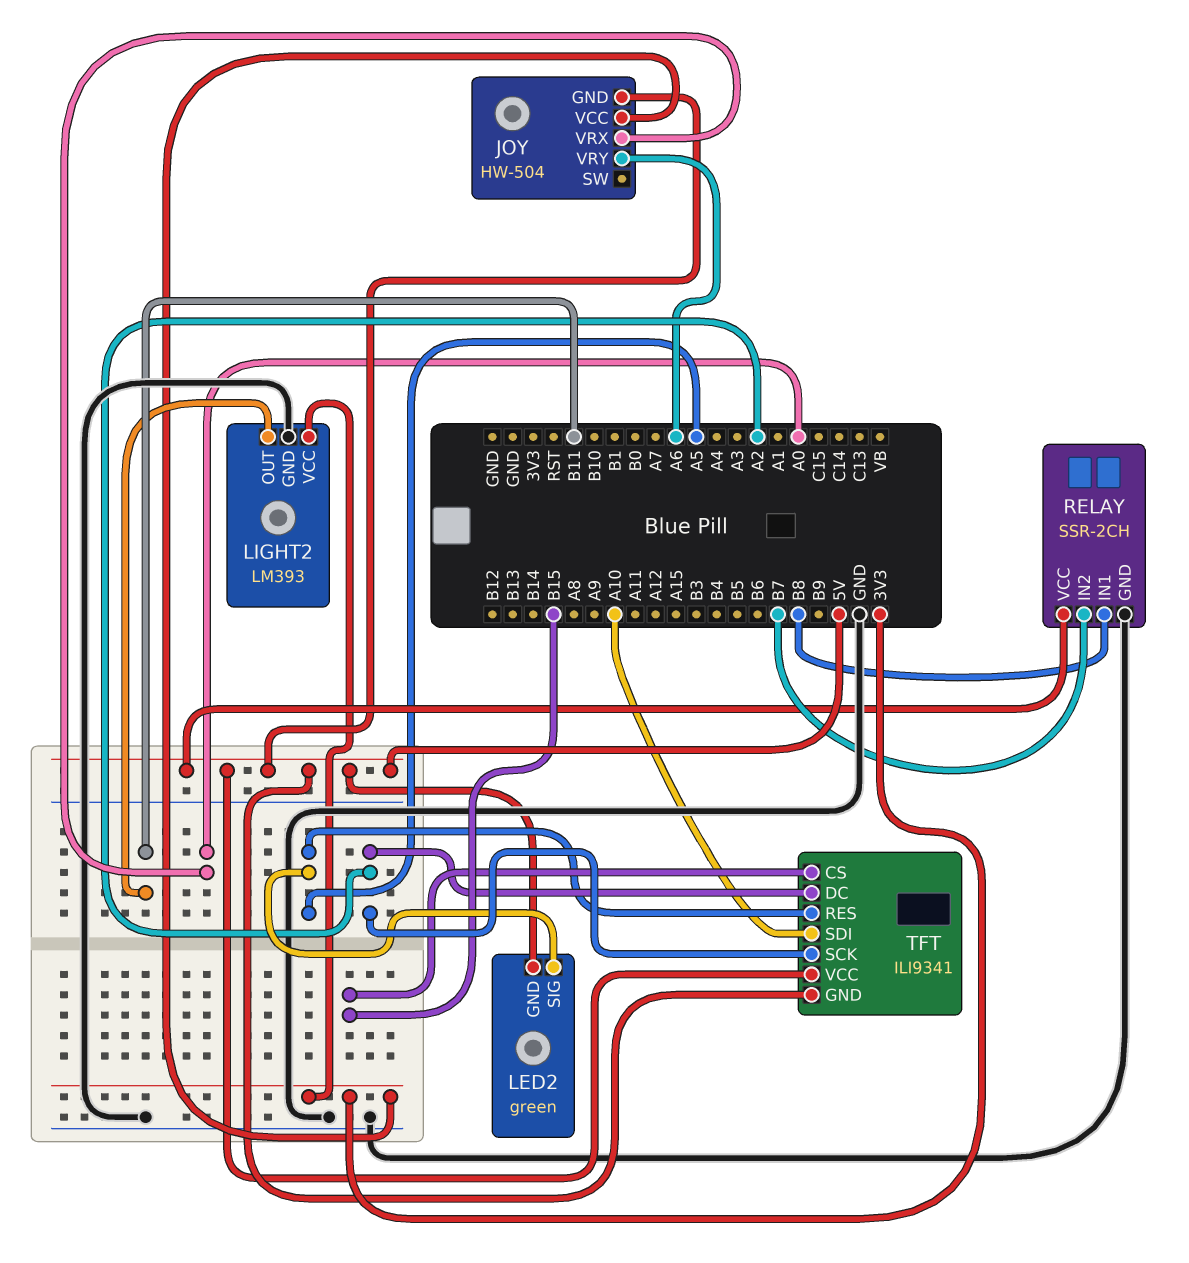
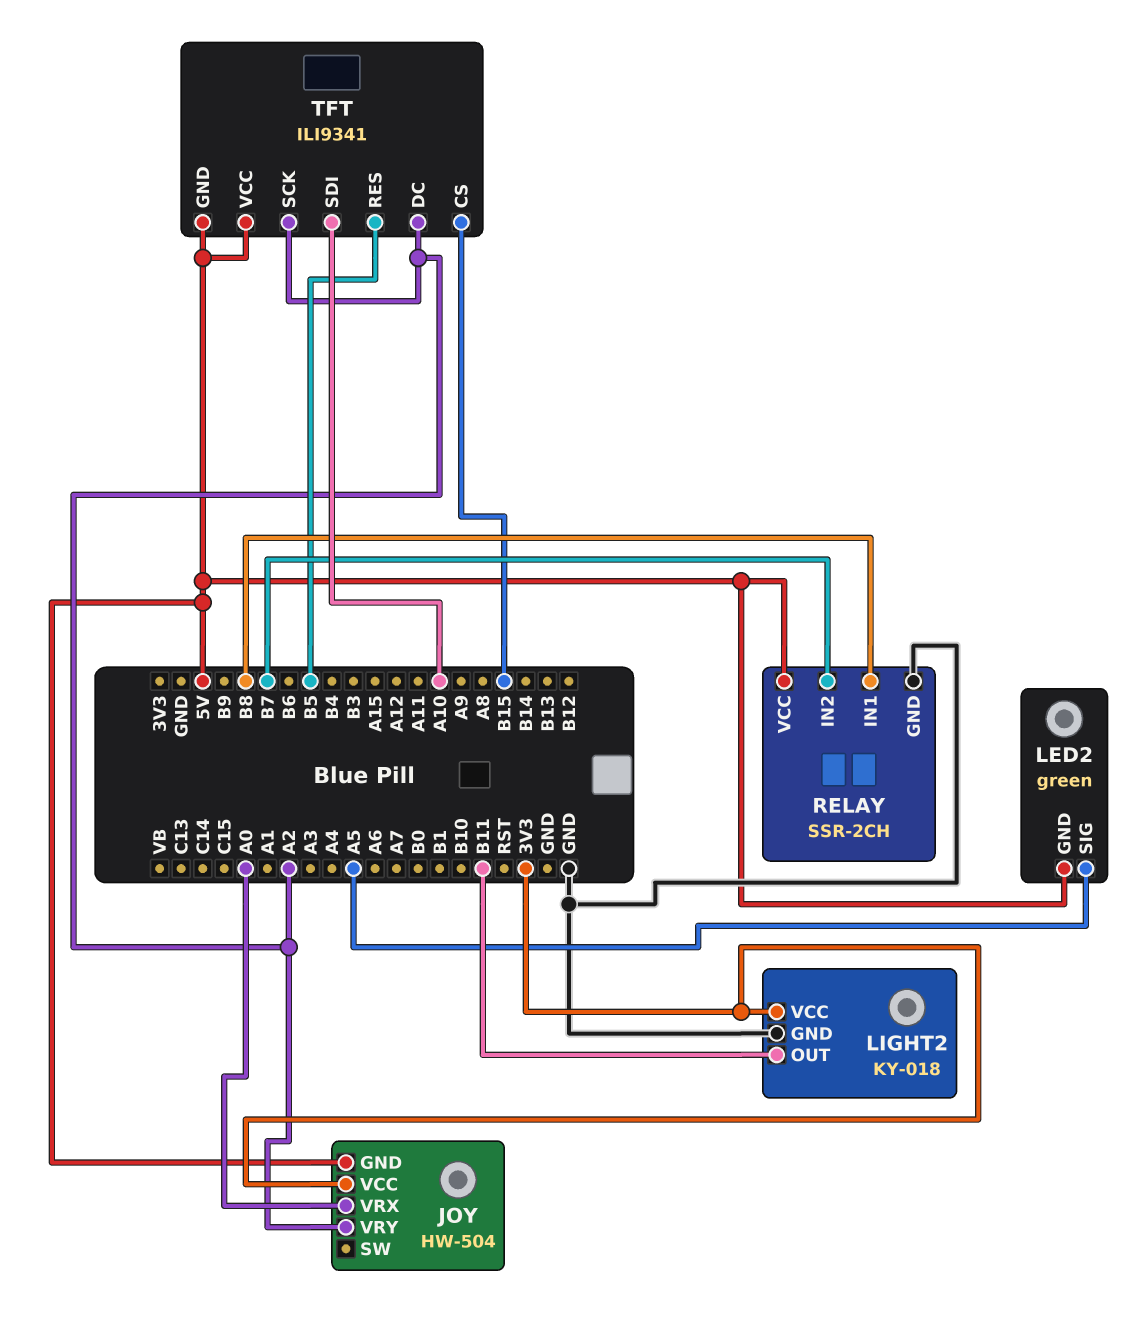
JOY pin VRY: A6 -> A2
LIGHT2: LM393 -> KY-018
TFT pin RES: A5 -> B5

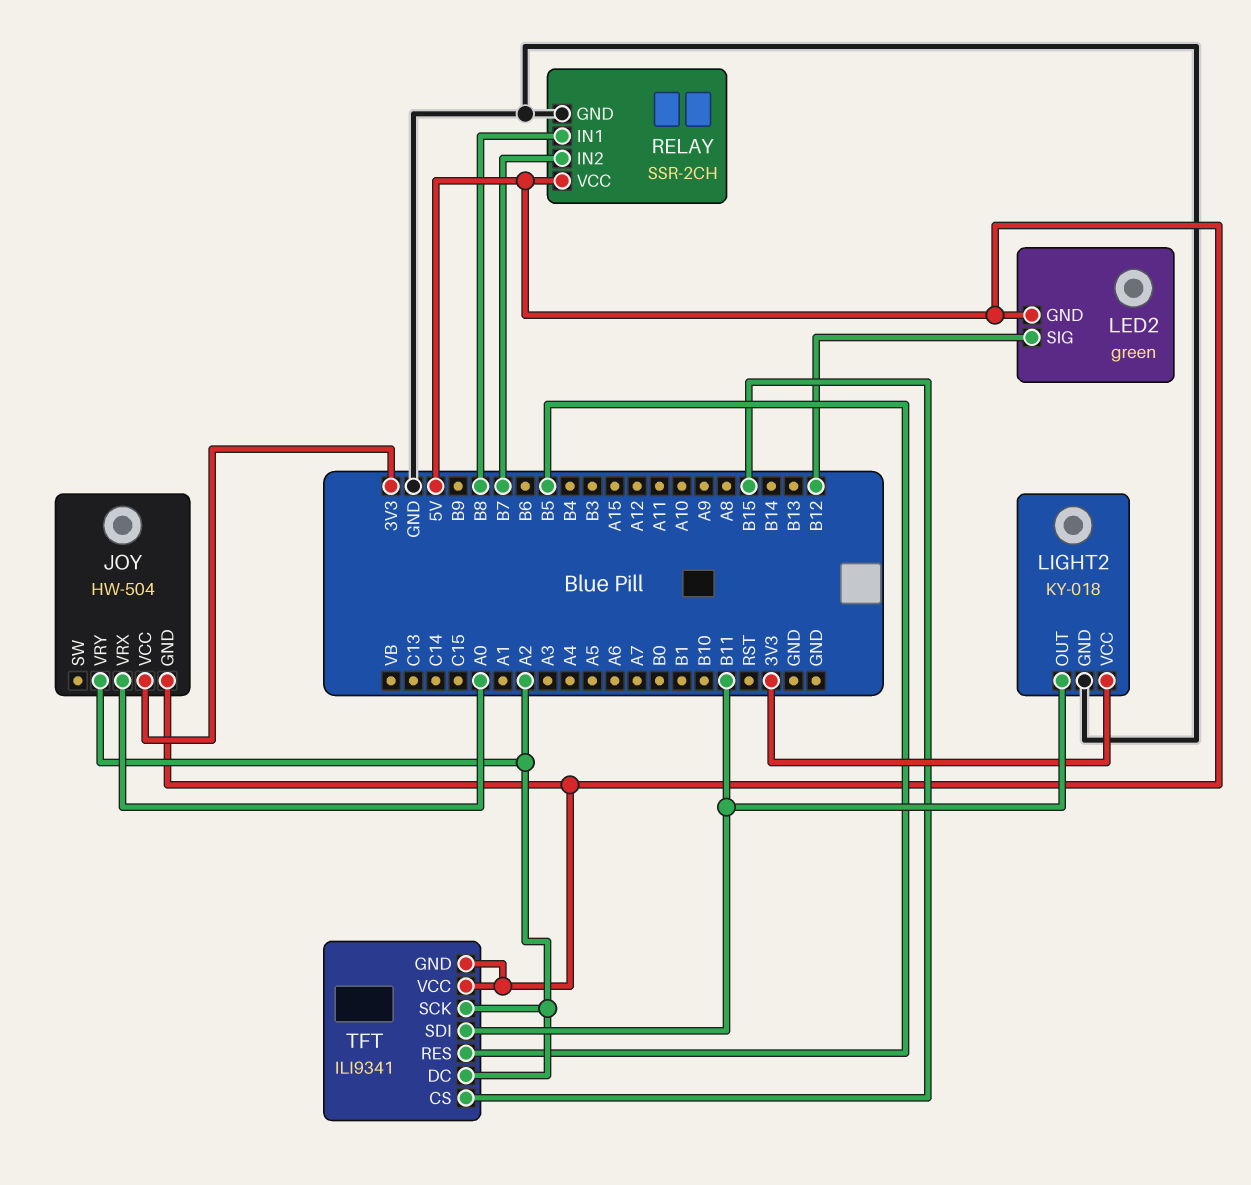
LED2 pin SIG: A5 -> B12
TFT pin SDI: A10 -> B11

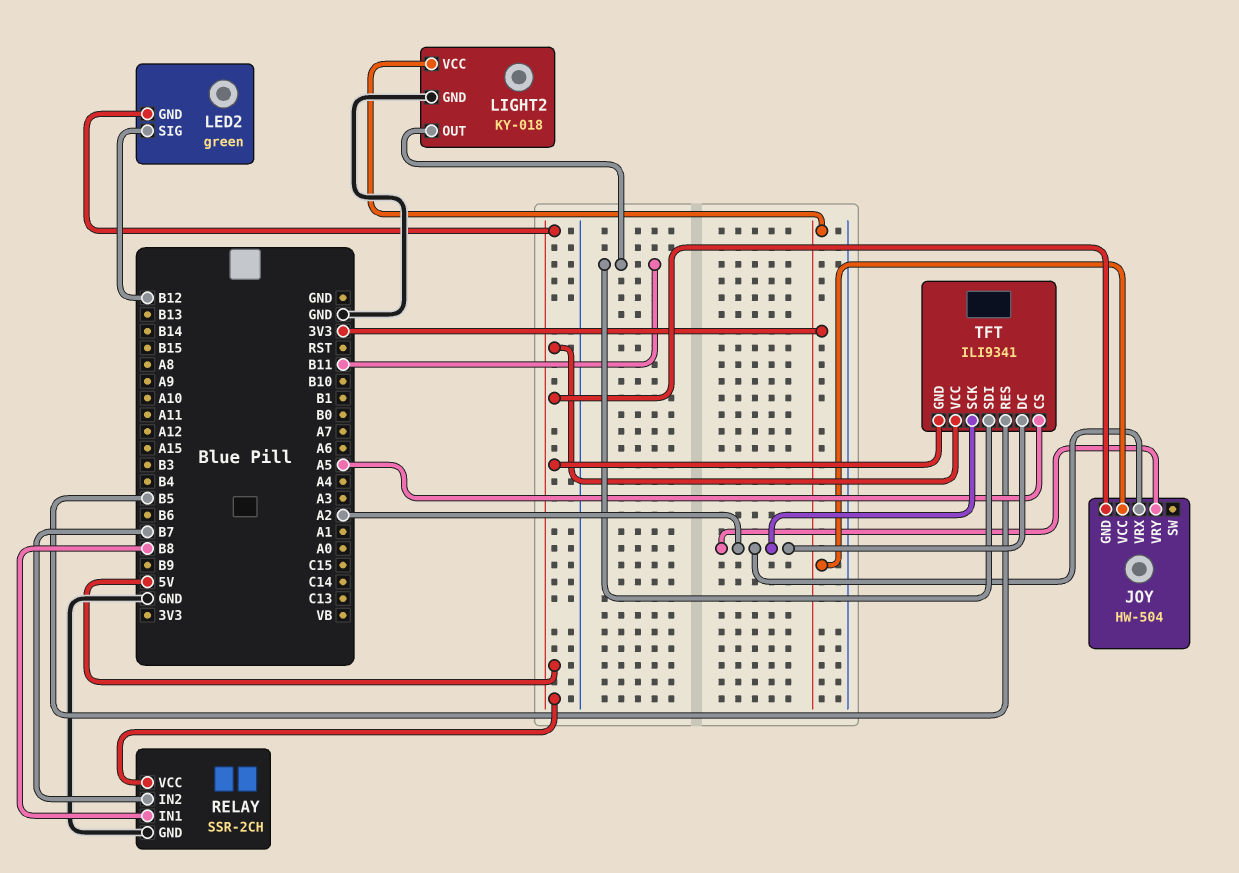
JOY pin VRX: A0 -> A2
TFT pin CS: B15 -> A5

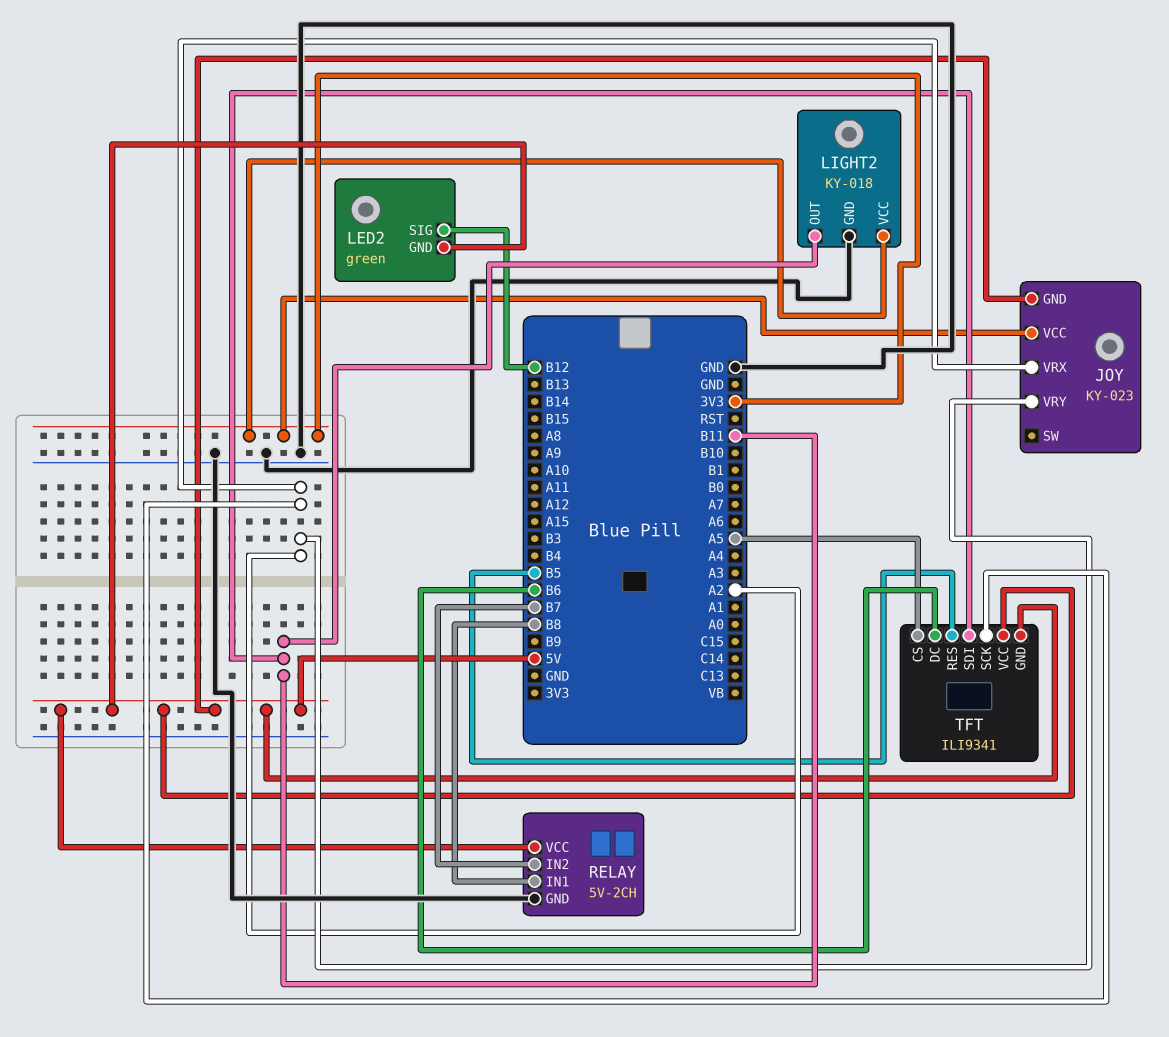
JOY: HW-504 -> KY-023
RELAY: SSR-2CH -> 5V-2CH
TFT pin DC: A2 -> B6

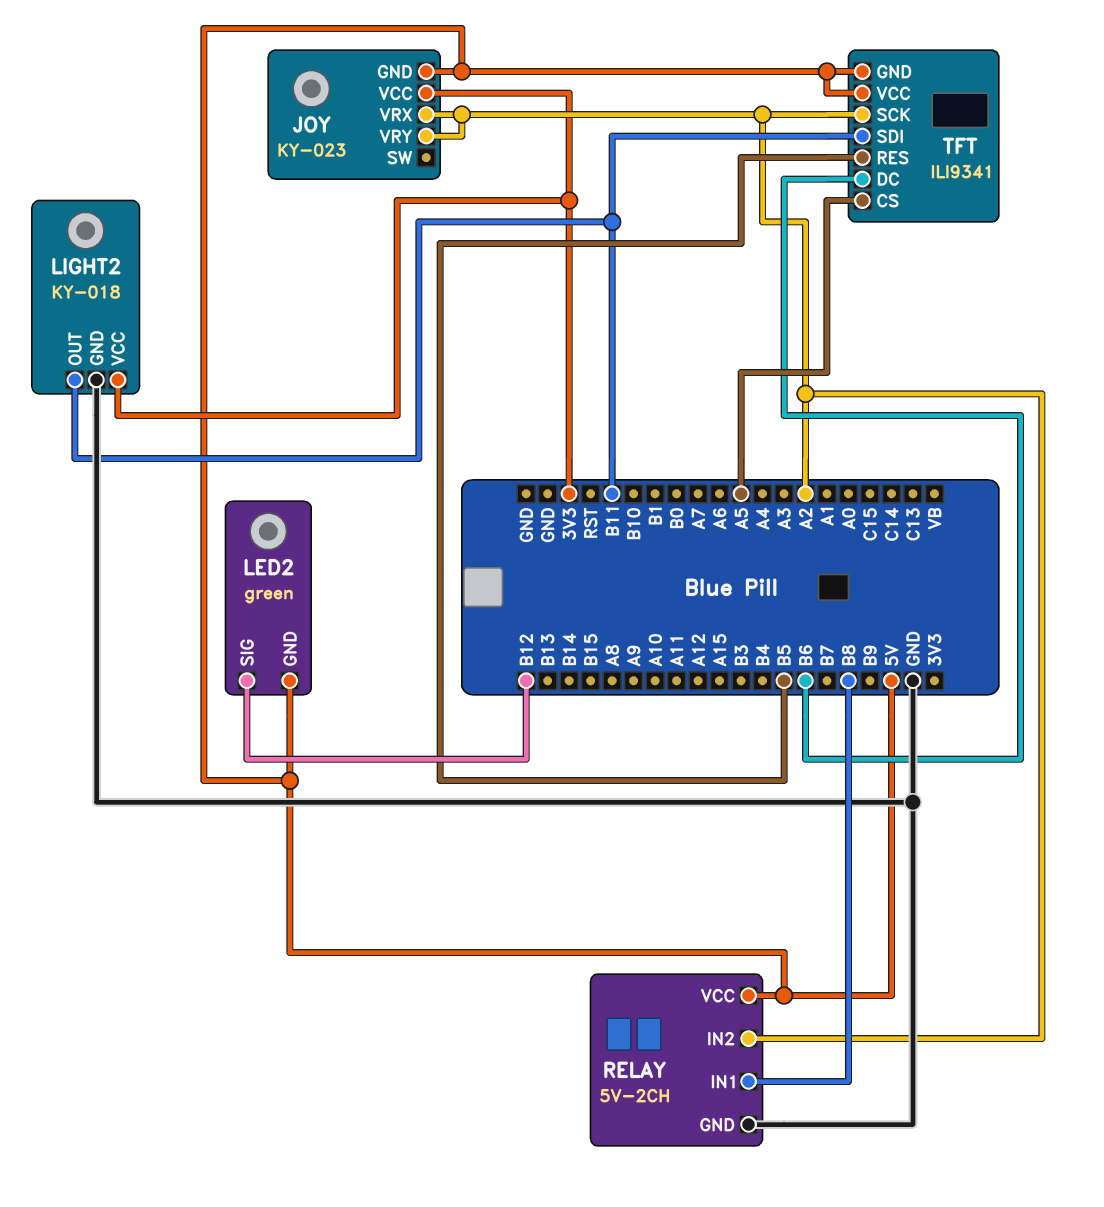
RELAY pin IN2: B7 -> A2

